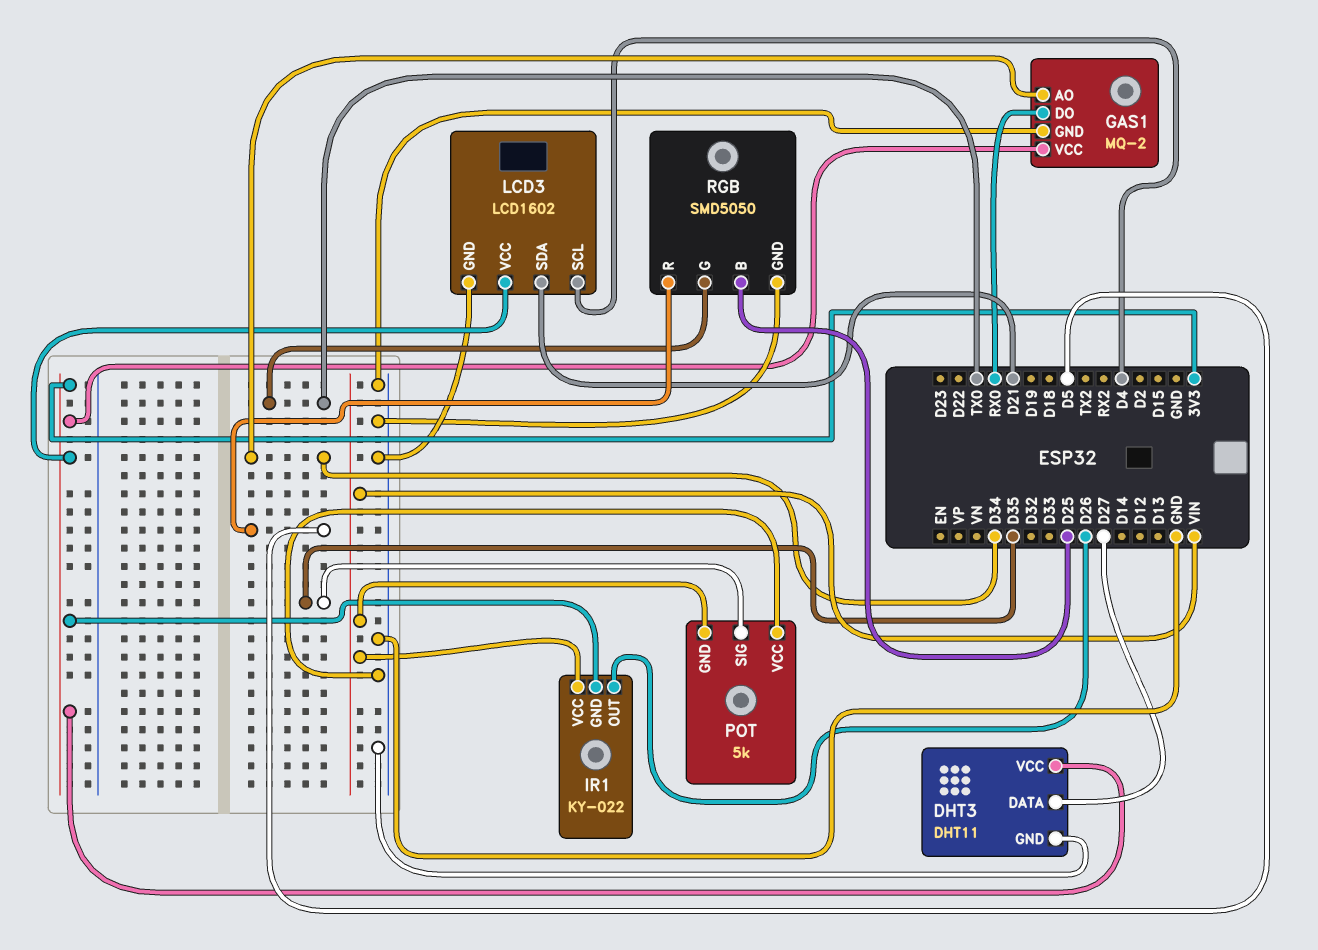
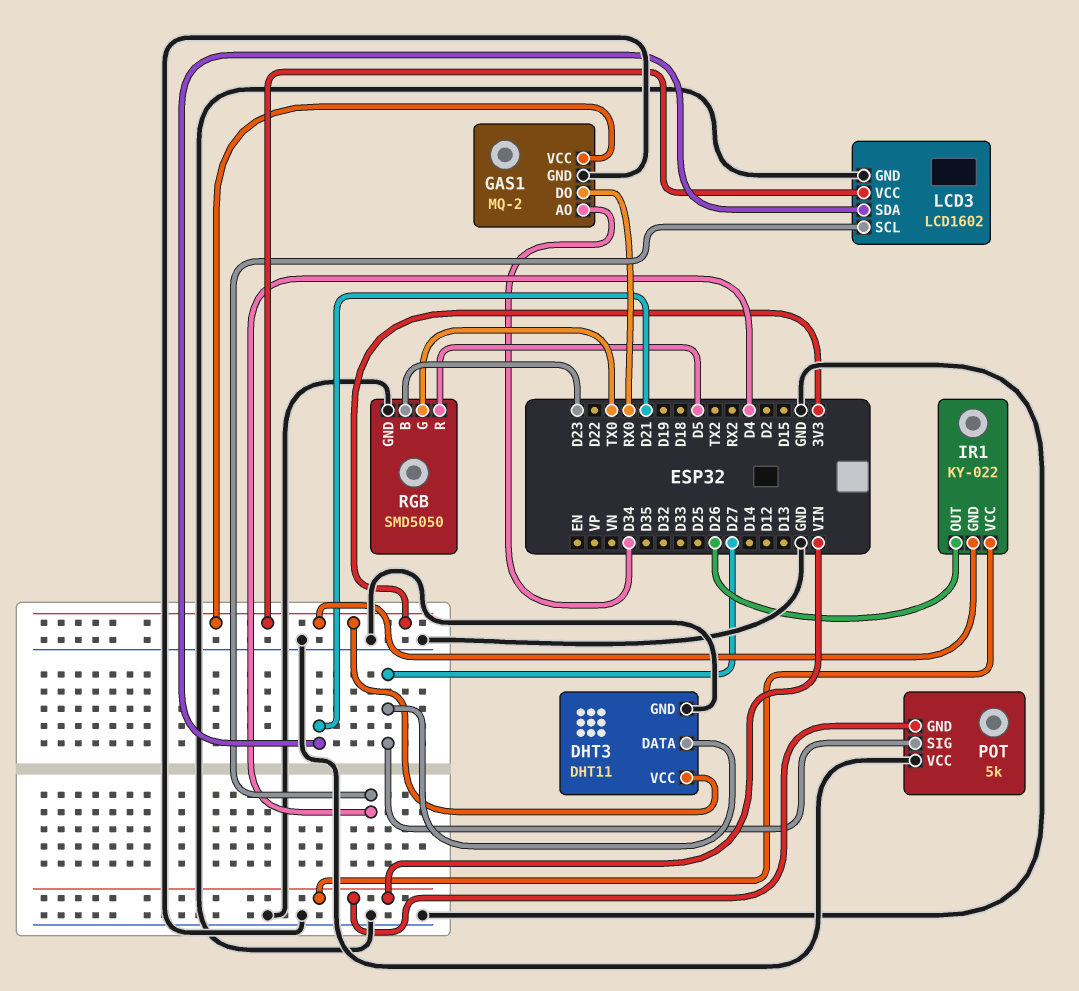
POT pin SIG: D35 -> D27
RGB pin B: D25 -> D23

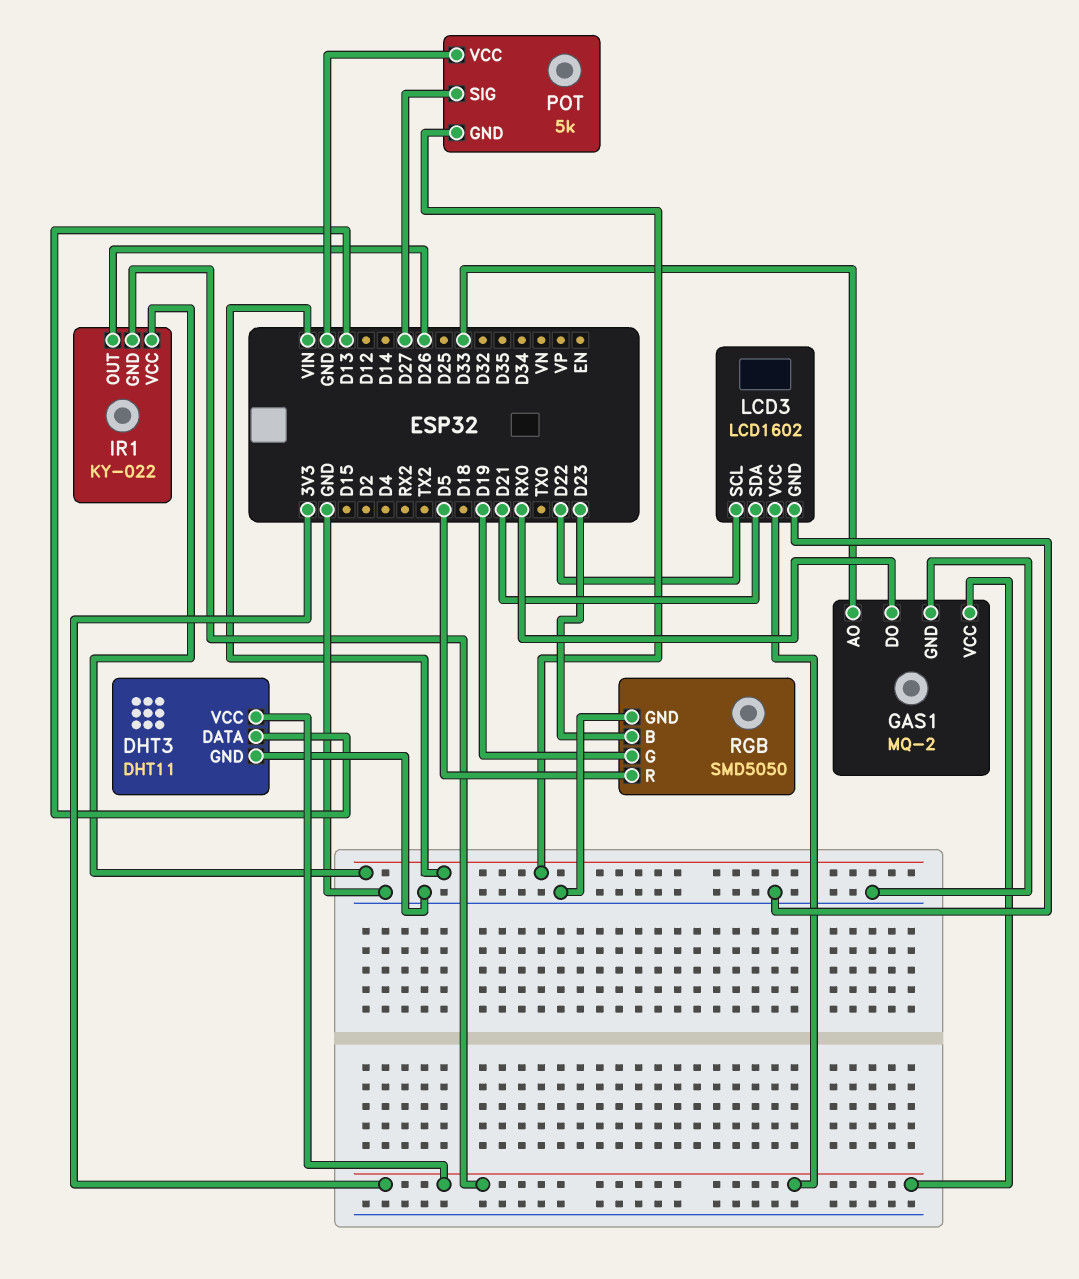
DHT3 pin DATA: D27 -> D13
GAS1 pin AO: D34 -> D33
LCD3 pin SCL: D4 -> D22
RGB pin G: TX0 -> D19

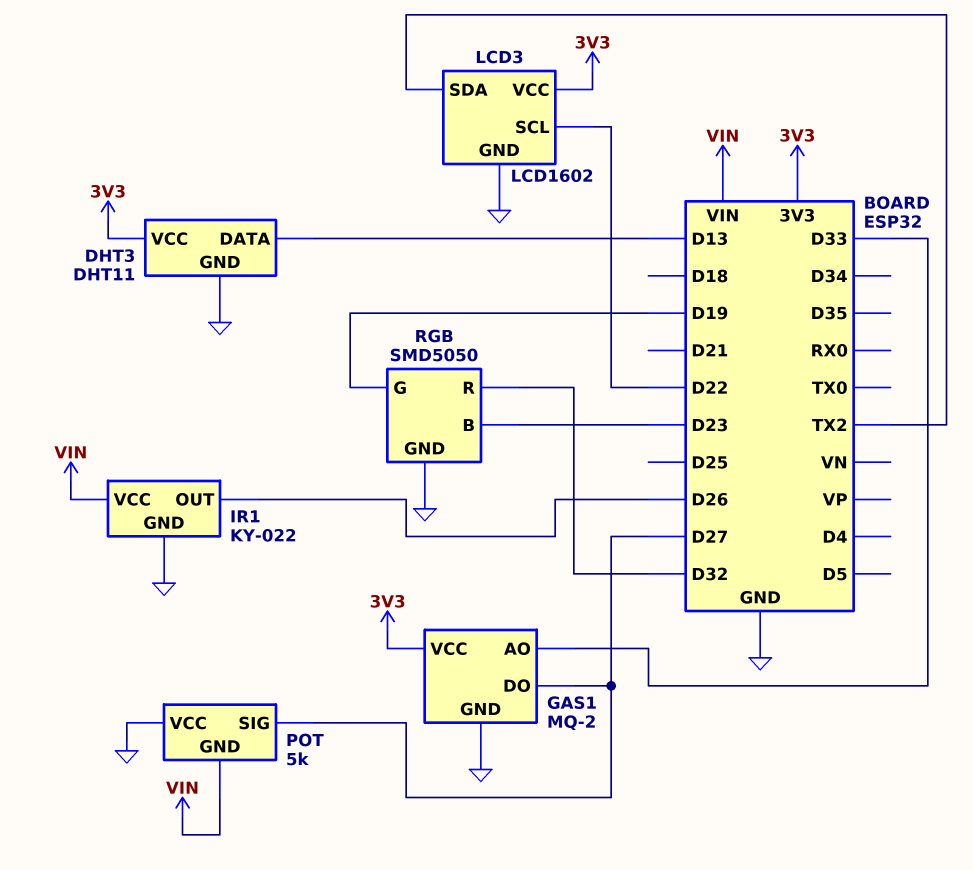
GAS1 pin DO: RX0 -> D27
IR1 pin GND: 3V3 -> GND
LCD3 pin SDA: D21 -> TX2
RGB pin R: D5 -> D32

